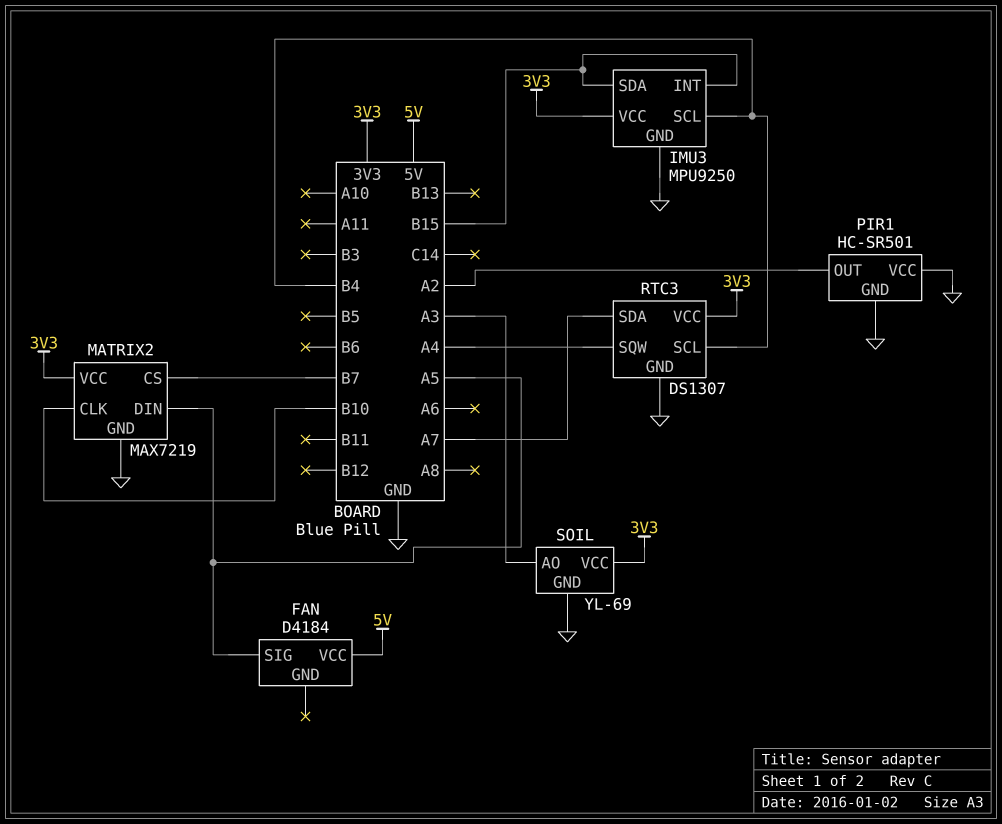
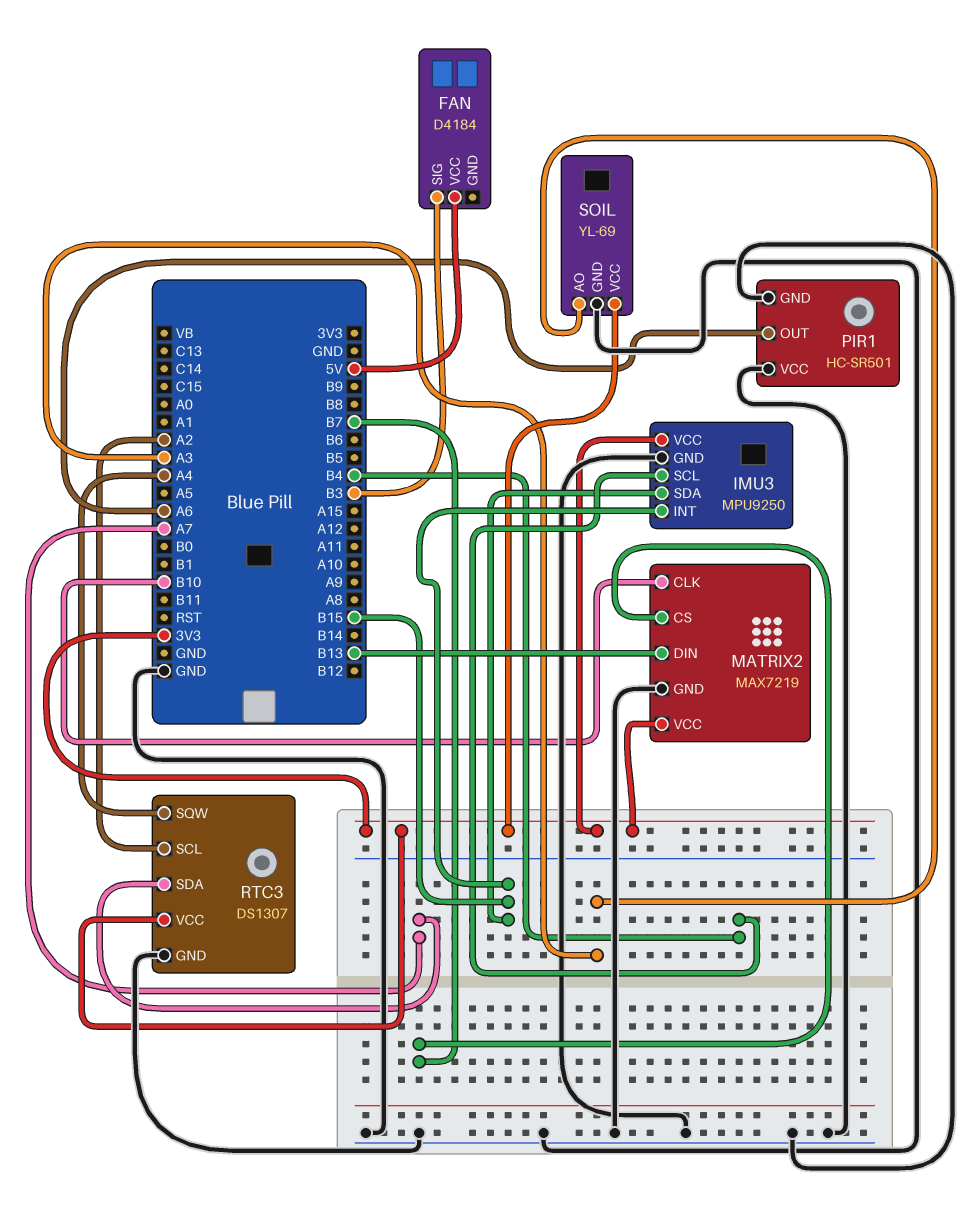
FAN pin SIG: A5 -> B3
MATRIX2 pin DIN: A5 -> B13
PIR1 pin OUT: A2 -> A6
RTC3 pin SCL: B4 -> A2

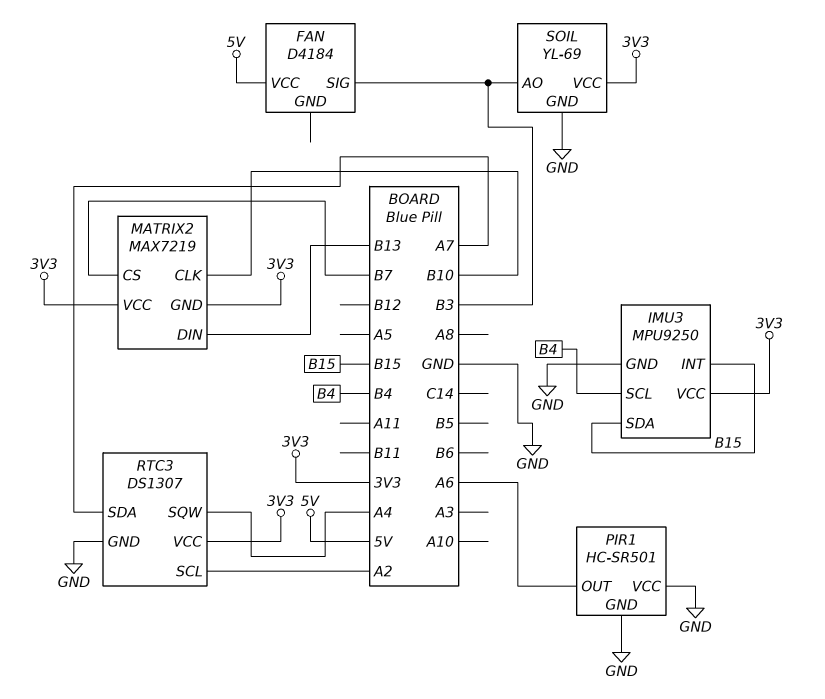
MATRIX2 pin GND: GND -> 3V3
SOIL pin AO: A3 -> B3

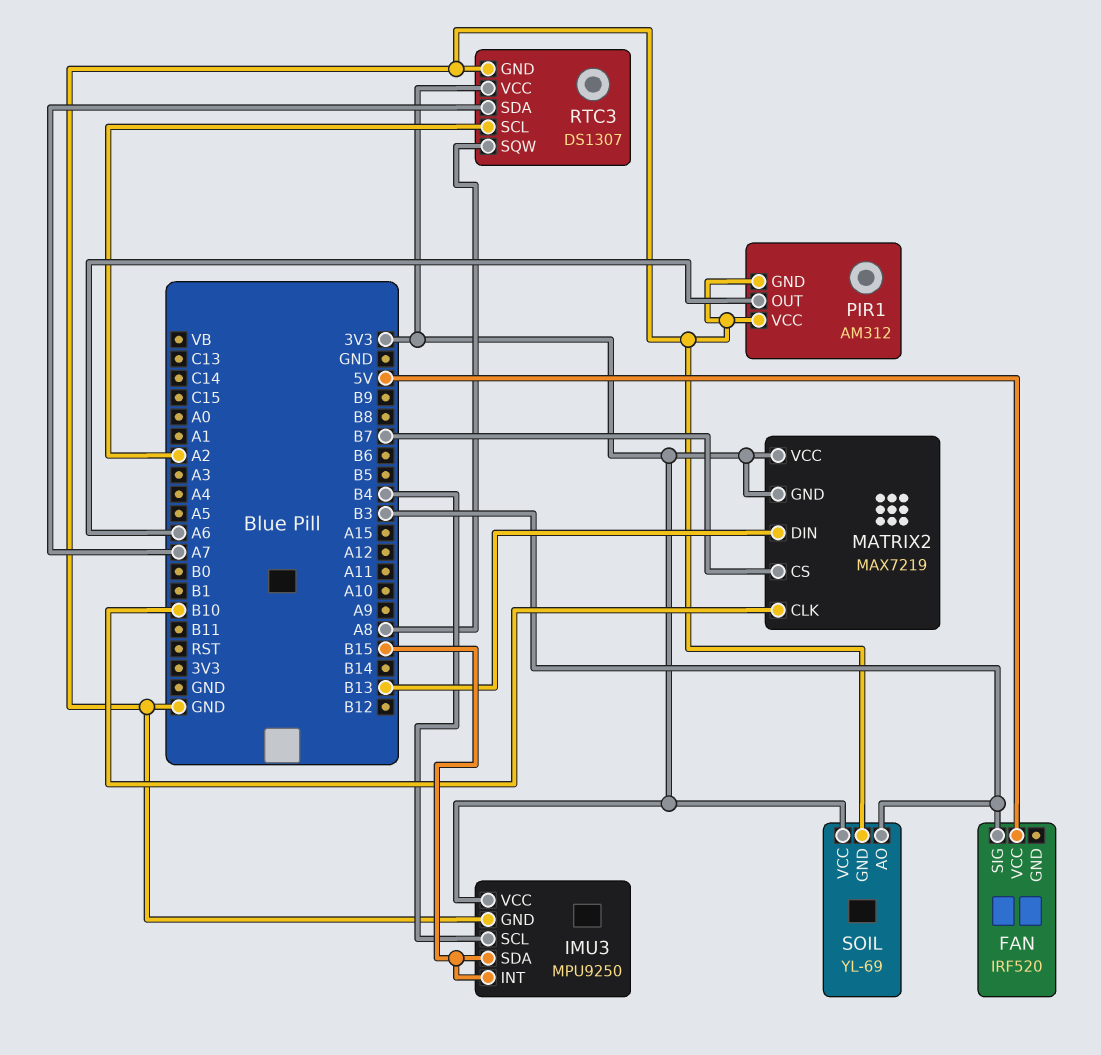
FAN: D4184 -> IRF520
PIR1: HC-SR501 -> AM312
RTC3 pin SQW: A4 -> A8

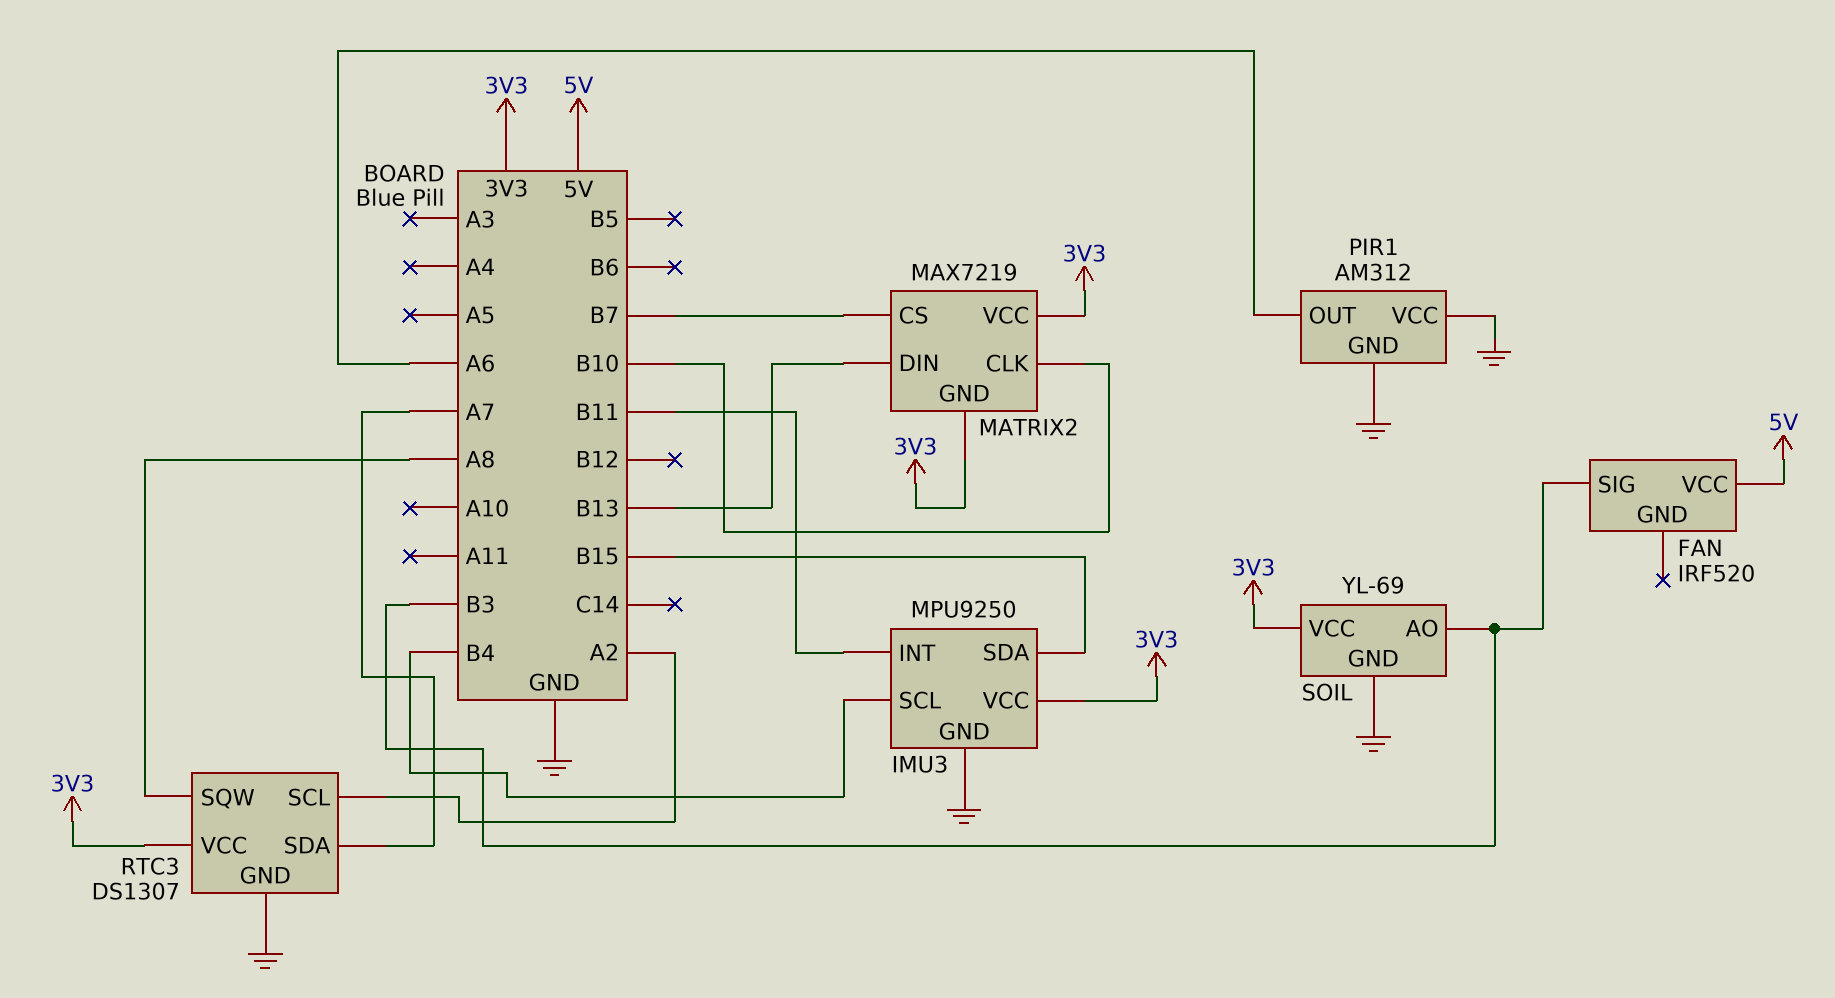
IMU3 pin INT: B15 -> B11

